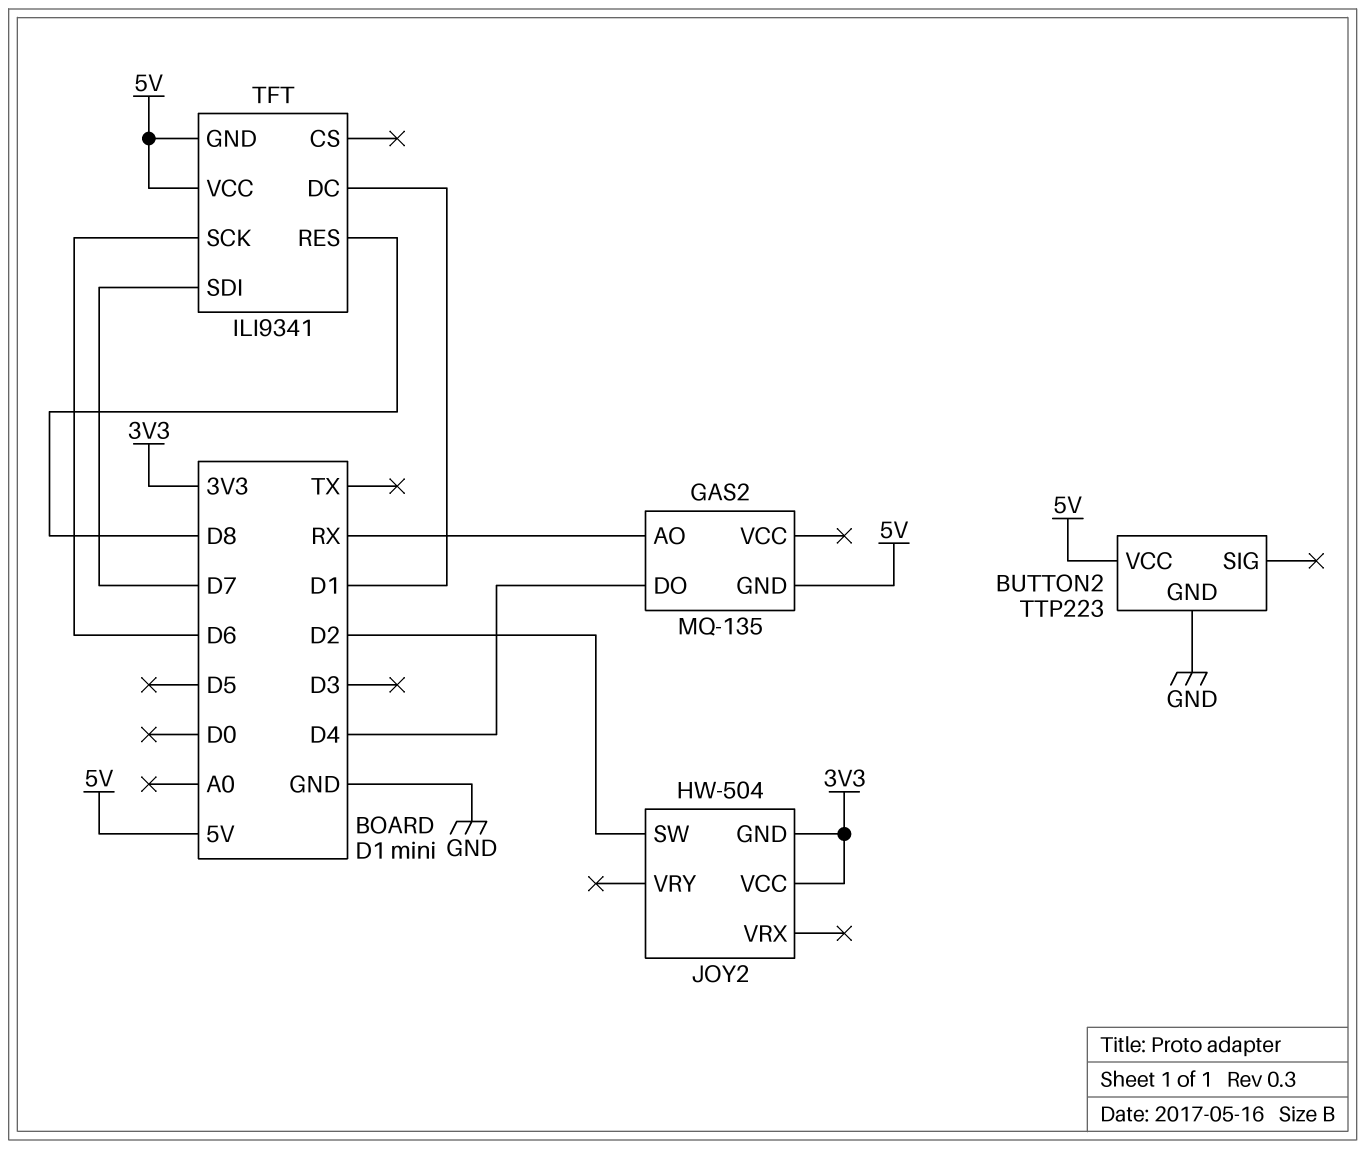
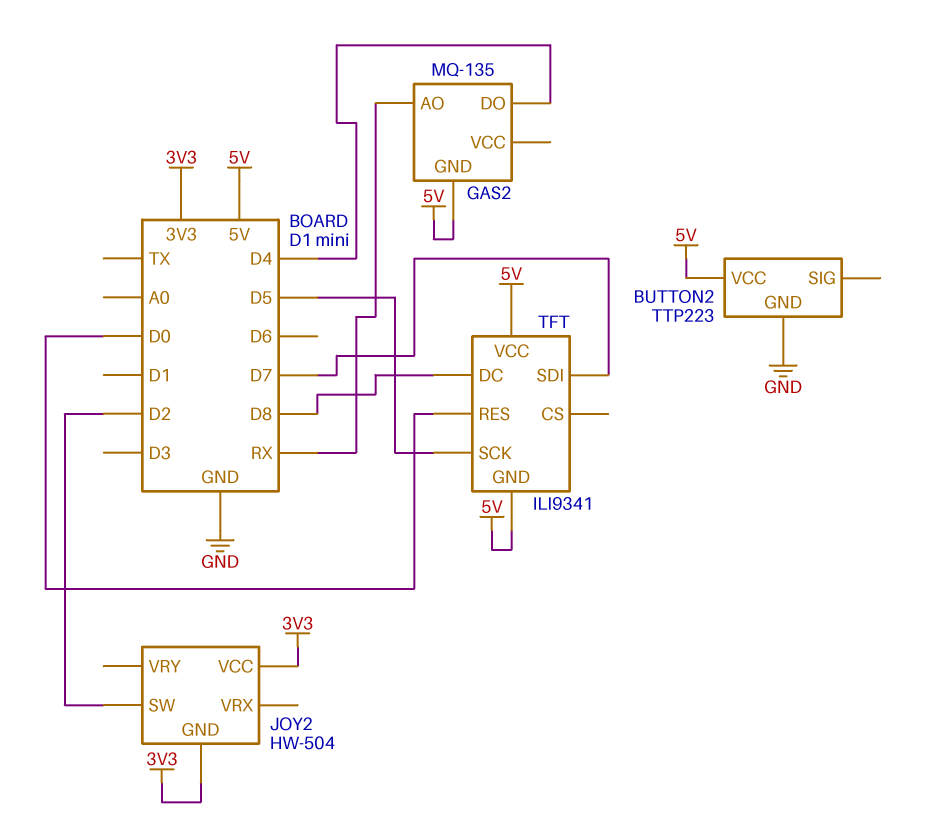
TFT pin DC: D1 -> D8
TFT pin RES: D8 -> D0
TFT pin SCK: D6 -> D5

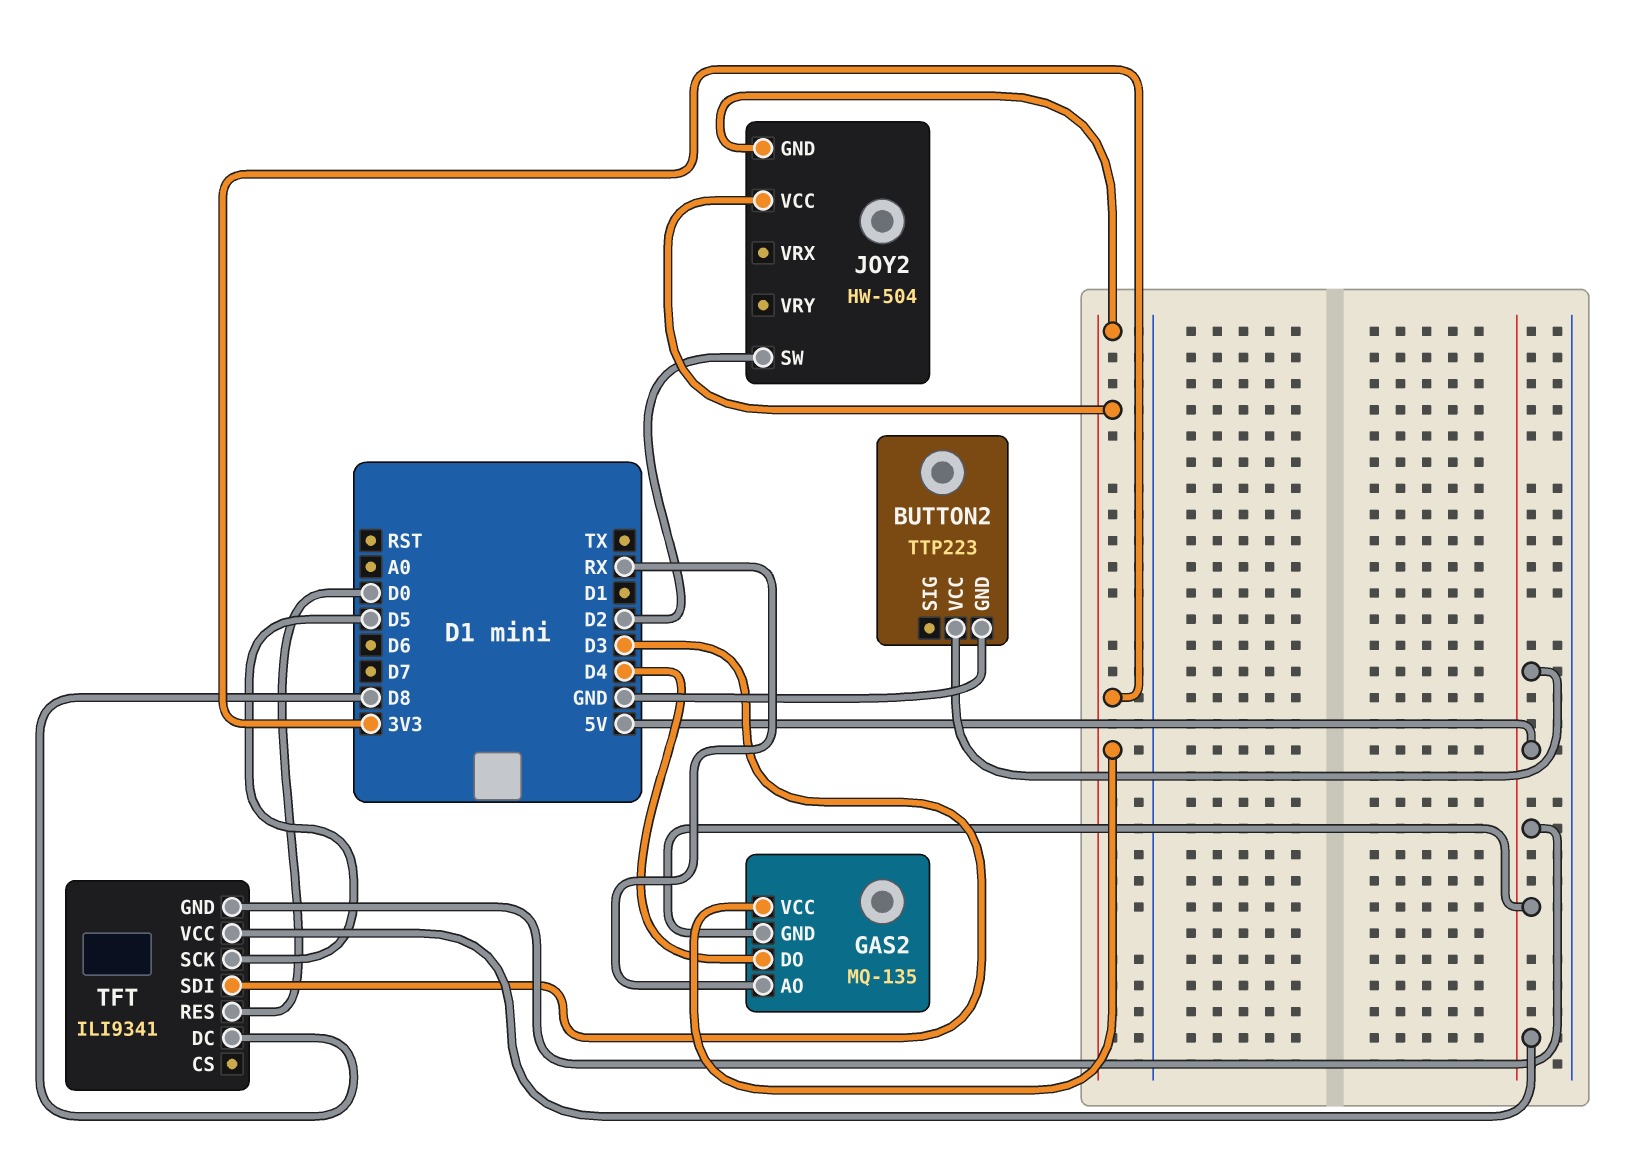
GAS2 pin VCC: none -> 3V3
TFT pin SDI: D7 -> D3

